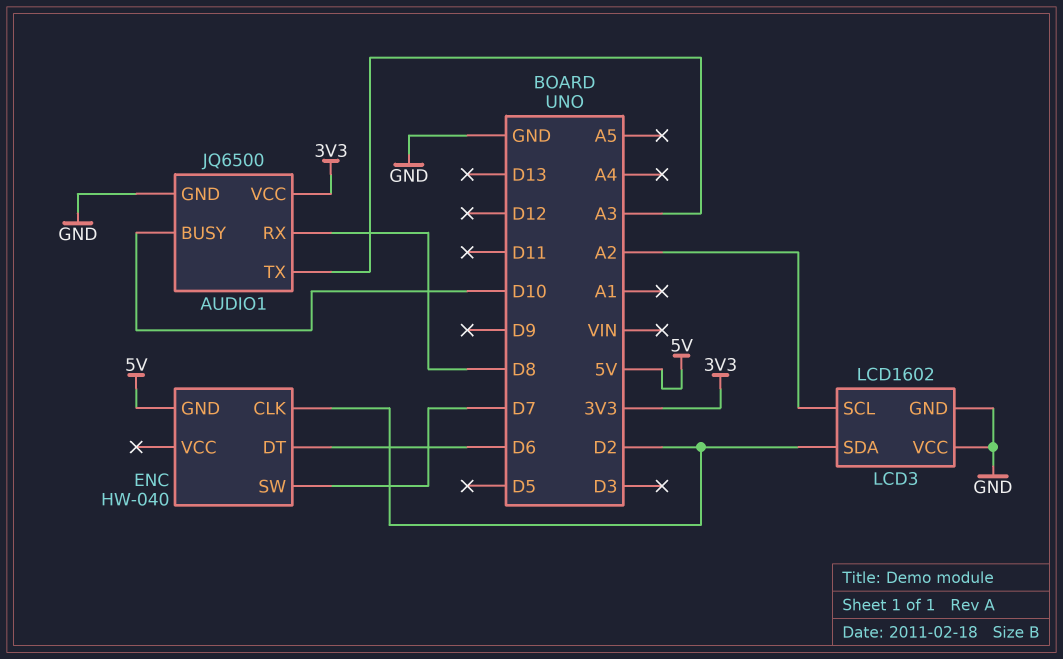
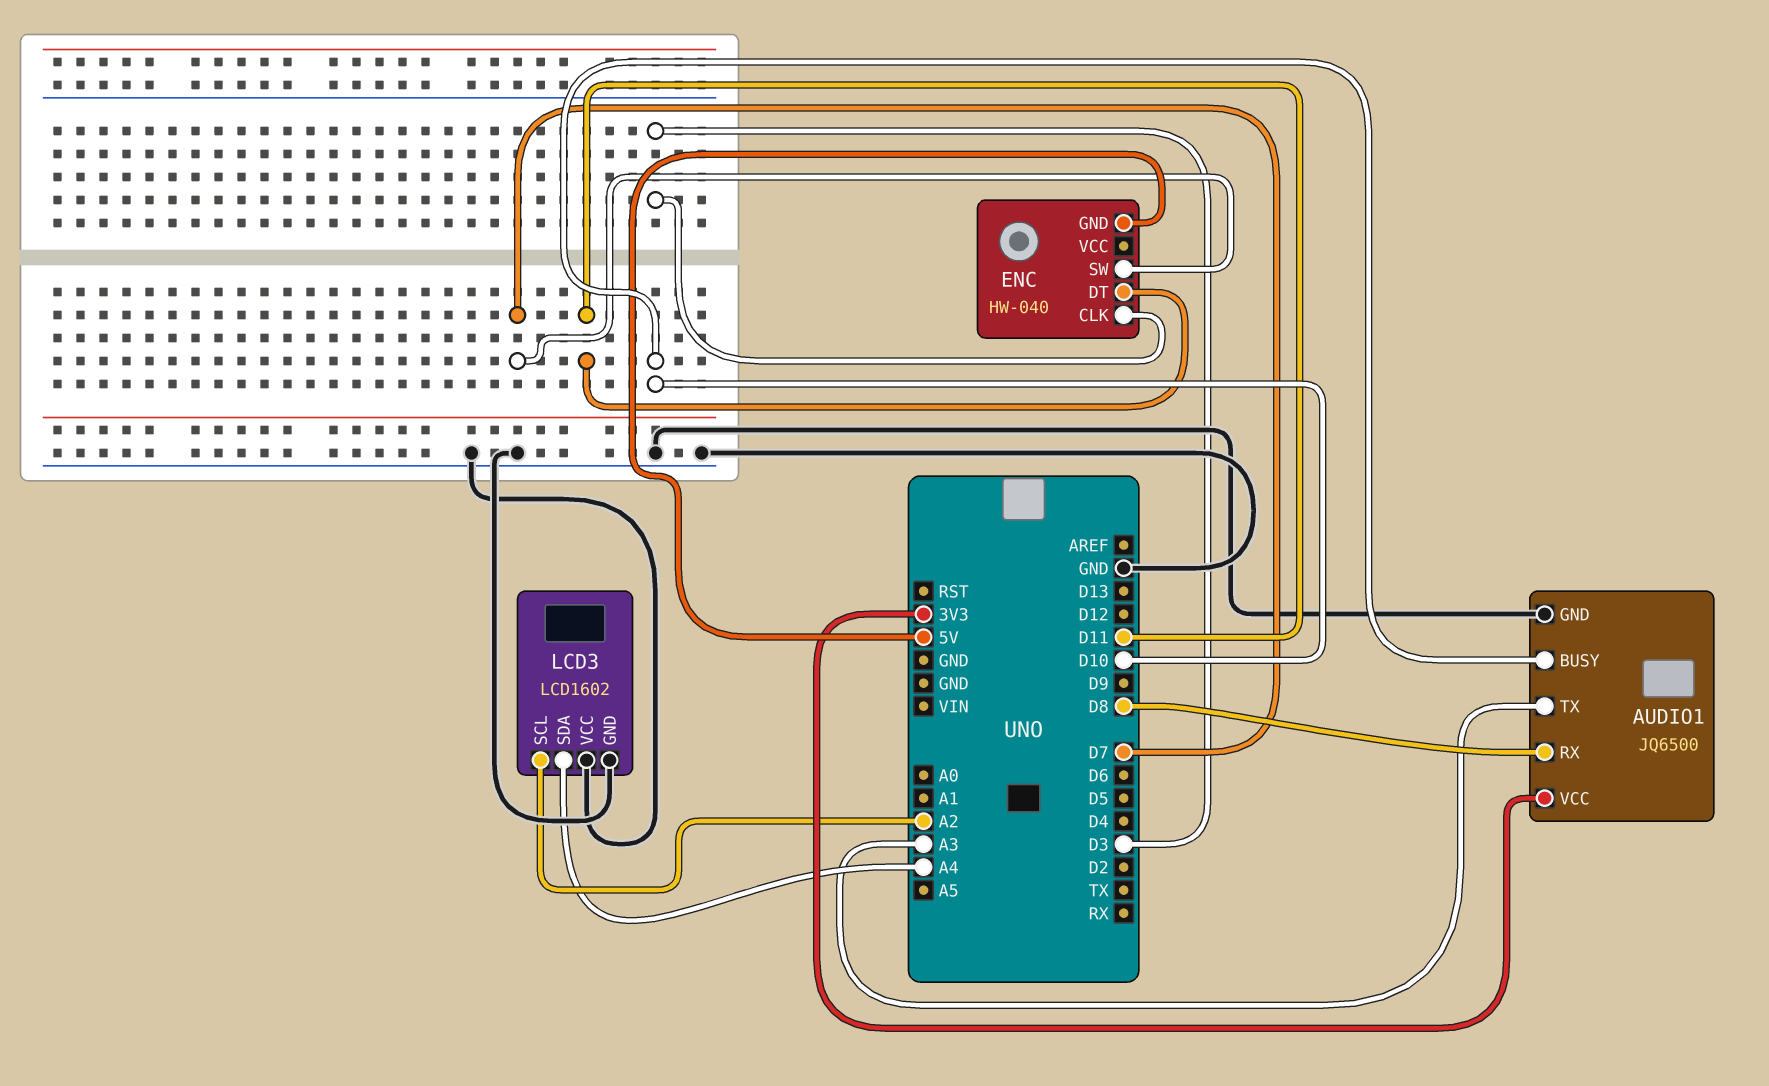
ENC pin CLK: D2 -> D3
ENC pin DT: D6 -> D11
LCD3 pin SDA: D2 -> A4

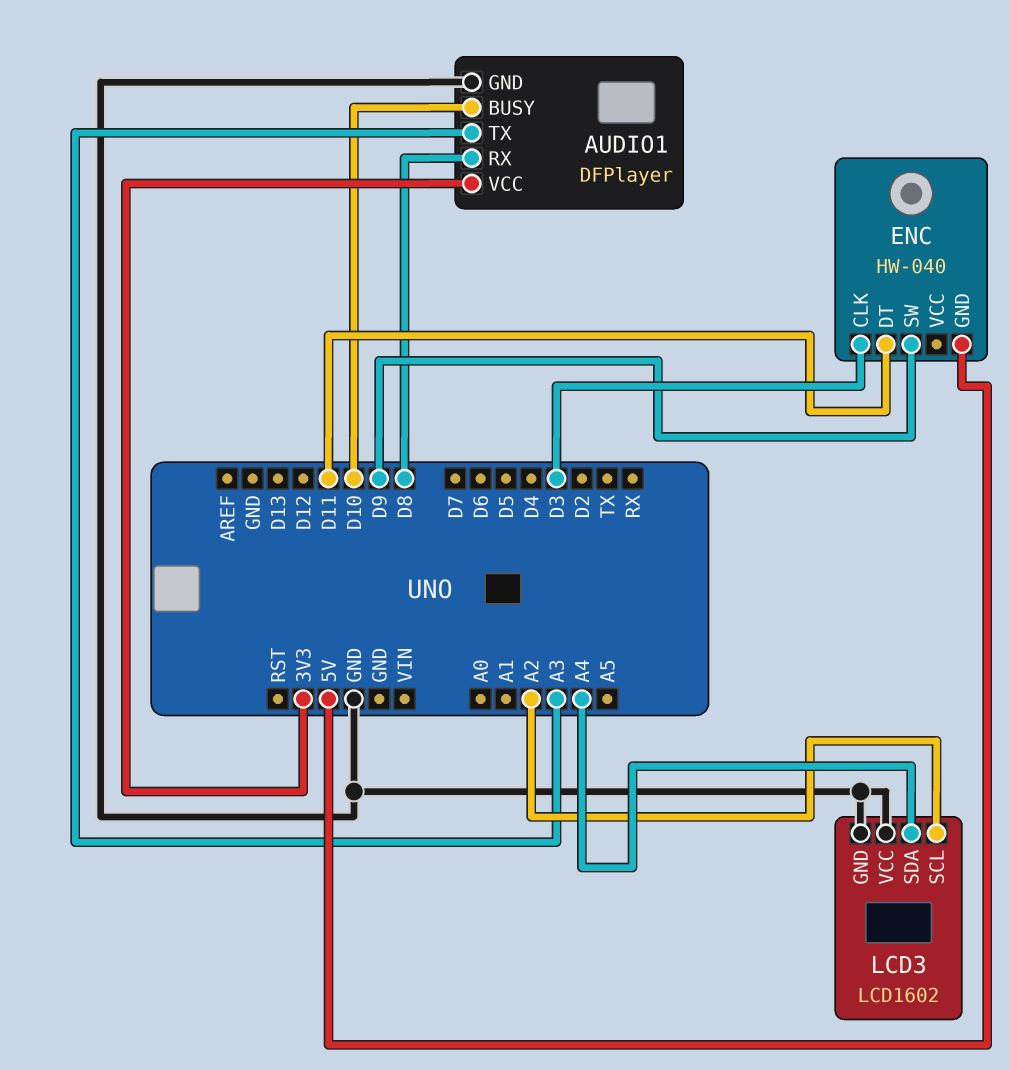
AUDIO1: JQ6500 -> DFPlayer
ENC pin SW: D7 -> D9

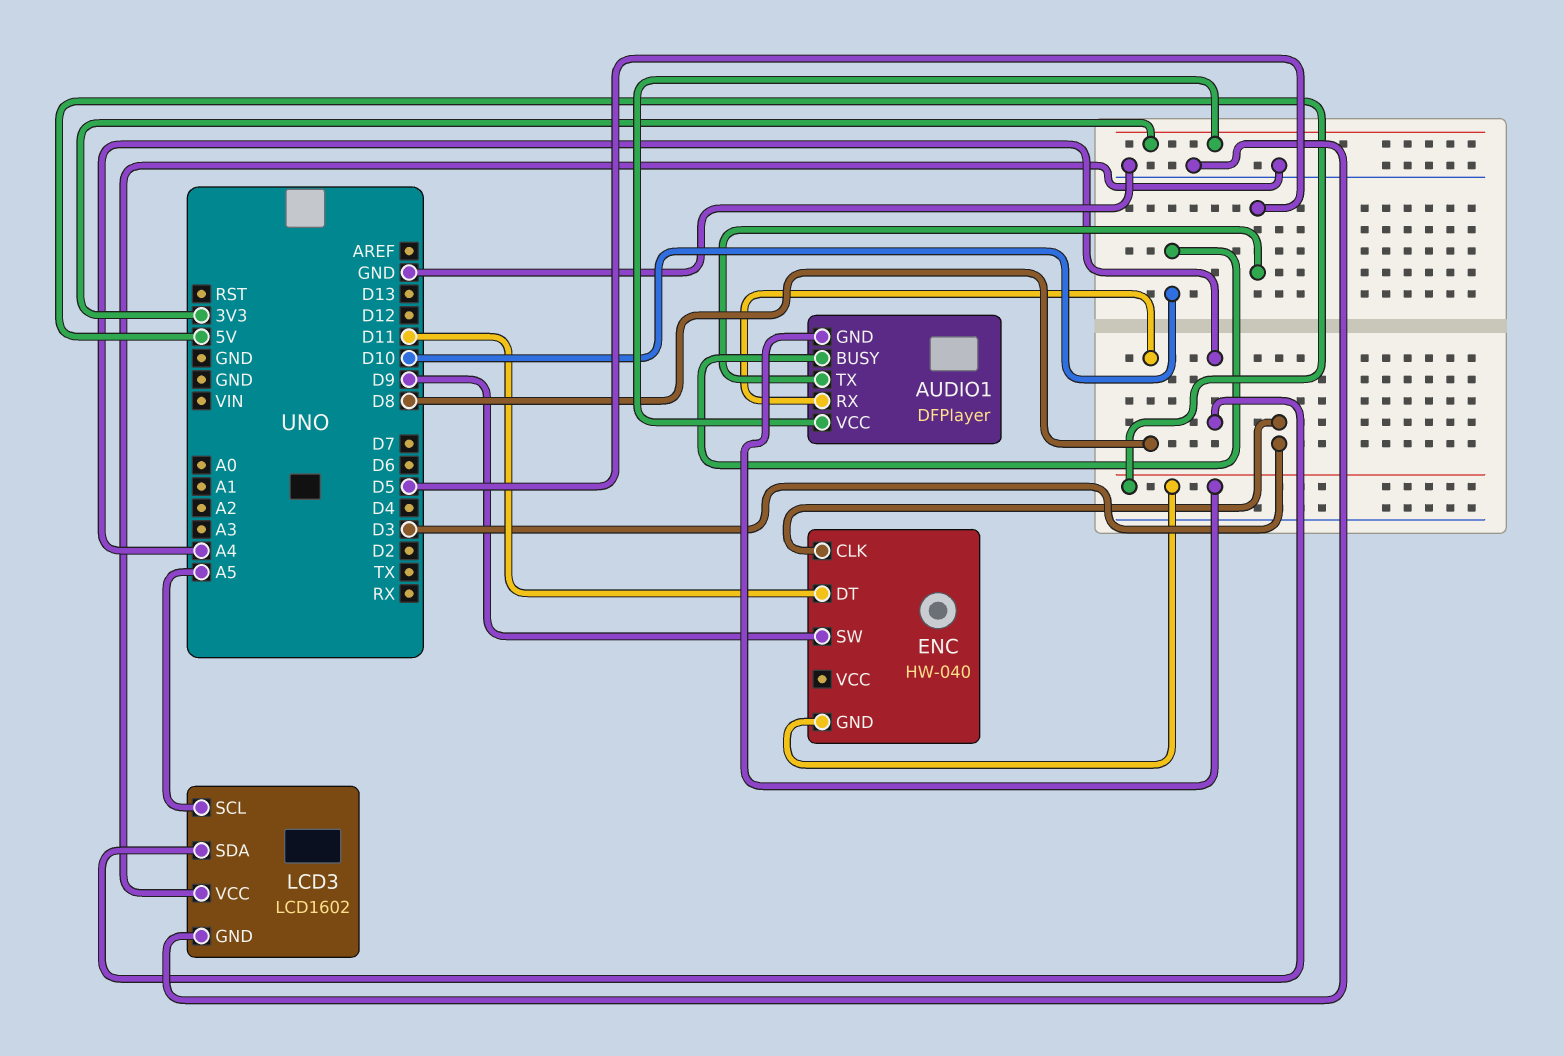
AUDIO1 pin GND: GND -> 5V
AUDIO1 pin TX: A3 -> D5
LCD3 pin SCL: A2 -> A5

